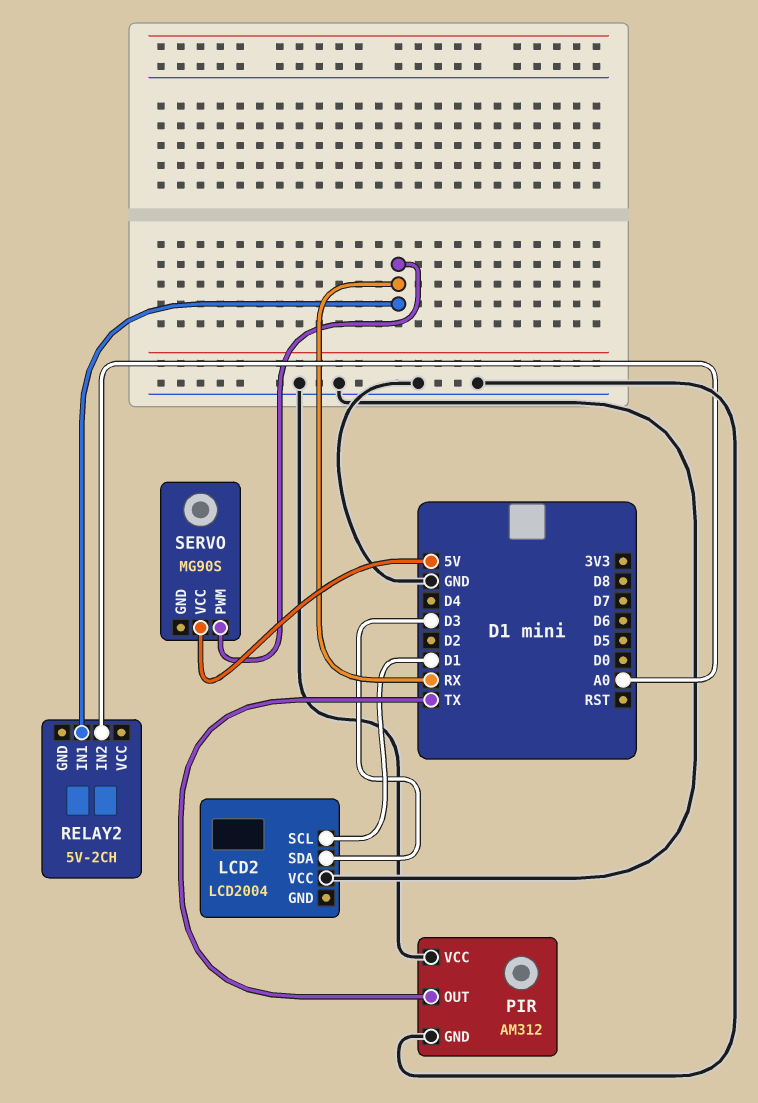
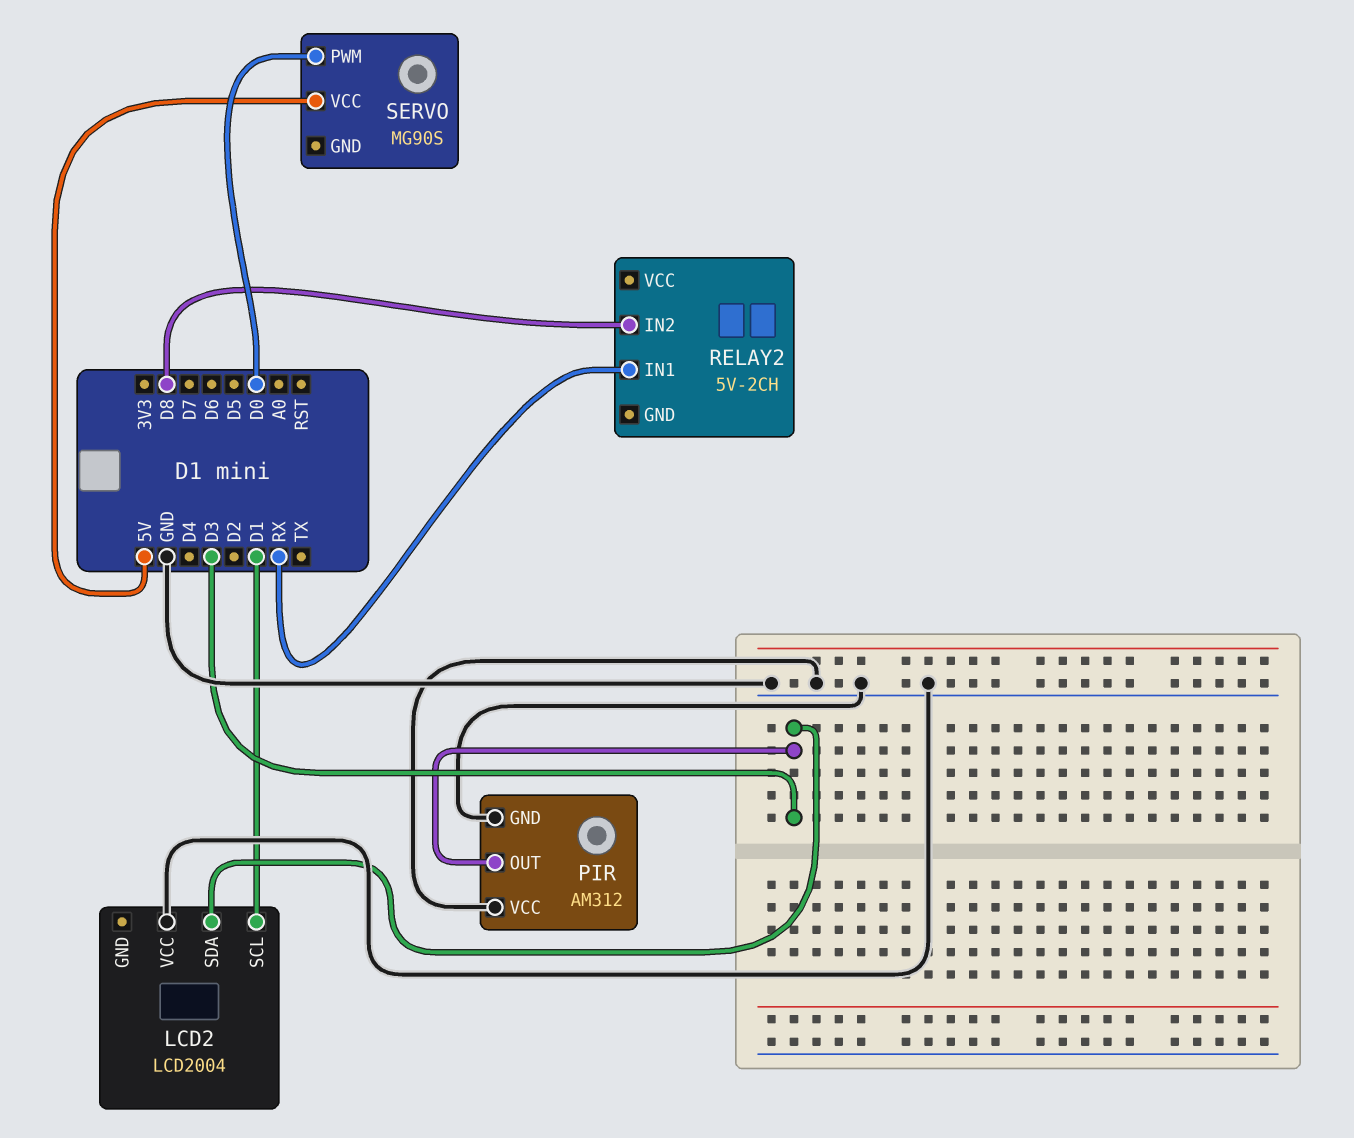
PIR pin OUT: TX -> D3
RELAY2 pin IN2: A0 -> D8
SERVO pin PWM: RX -> D0

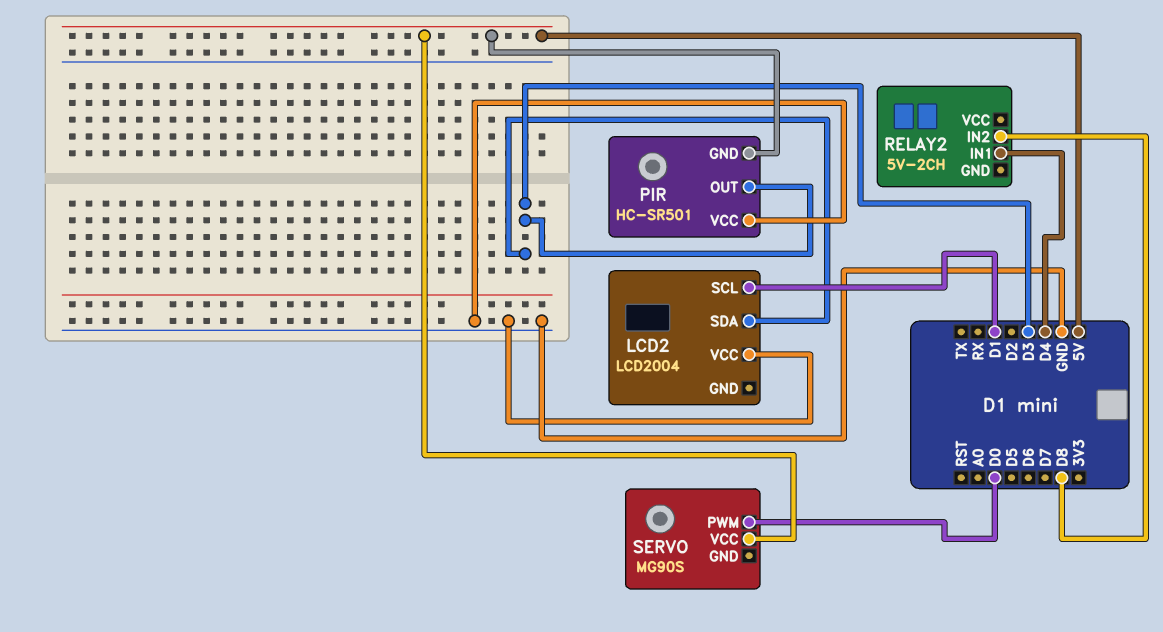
PIR: AM312 -> HC-SR501
PIR pin GND: GND -> 5V
RELAY2 pin IN1: RX -> D4

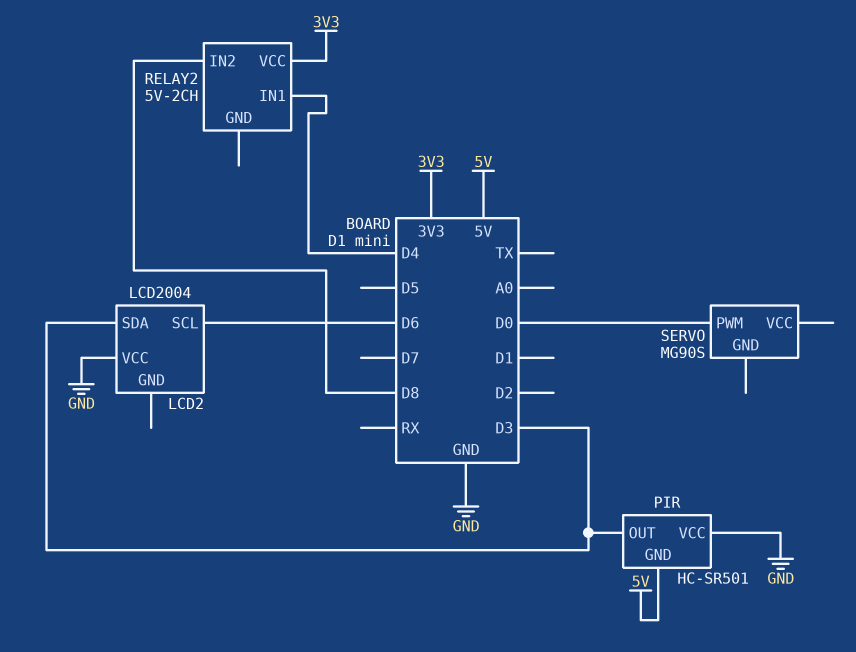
LCD2 pin SCL: D1 -> D6
RELAY2 pin VCC: none -> 3V3
SERVO pin VCC: 5V -> none

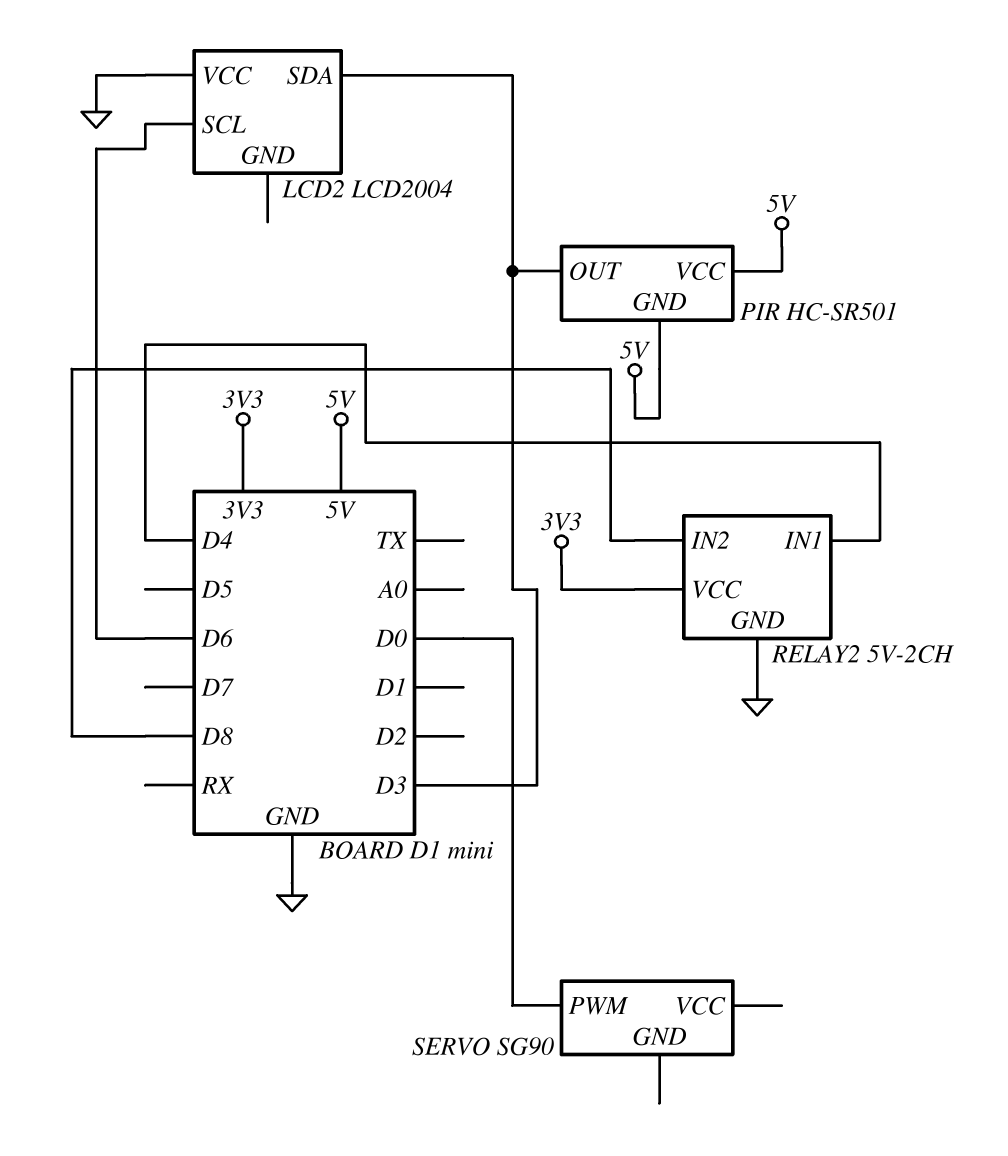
PIR pin VCC: GND -> 5V
RELAY2 pin GND: none -> GND
SERVO: MG90S -> SG90

